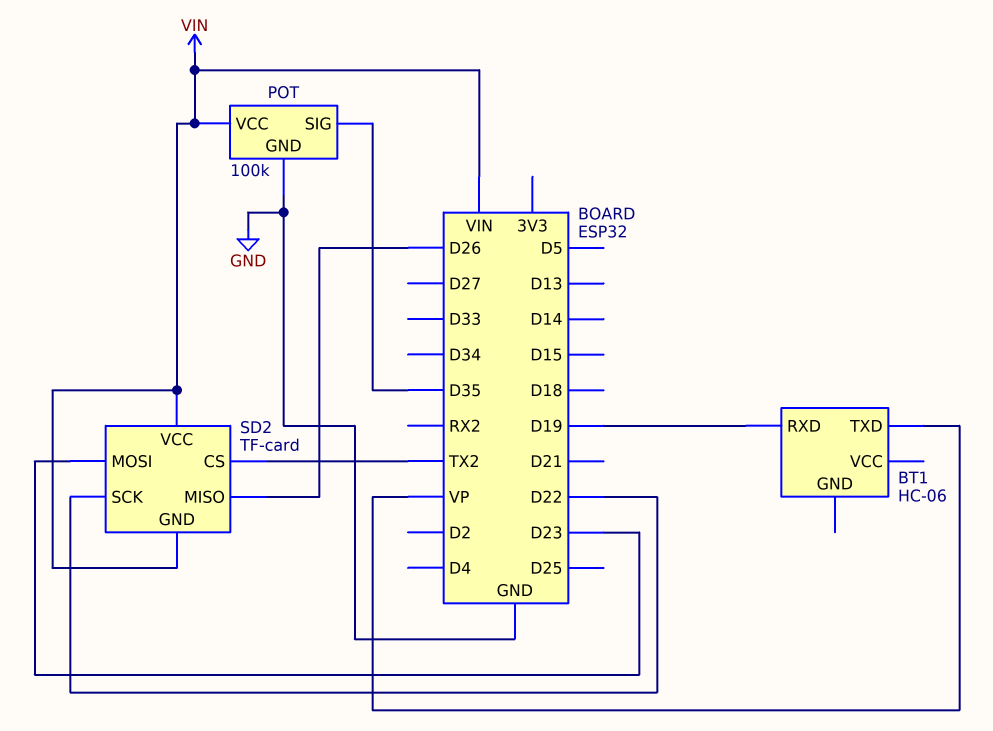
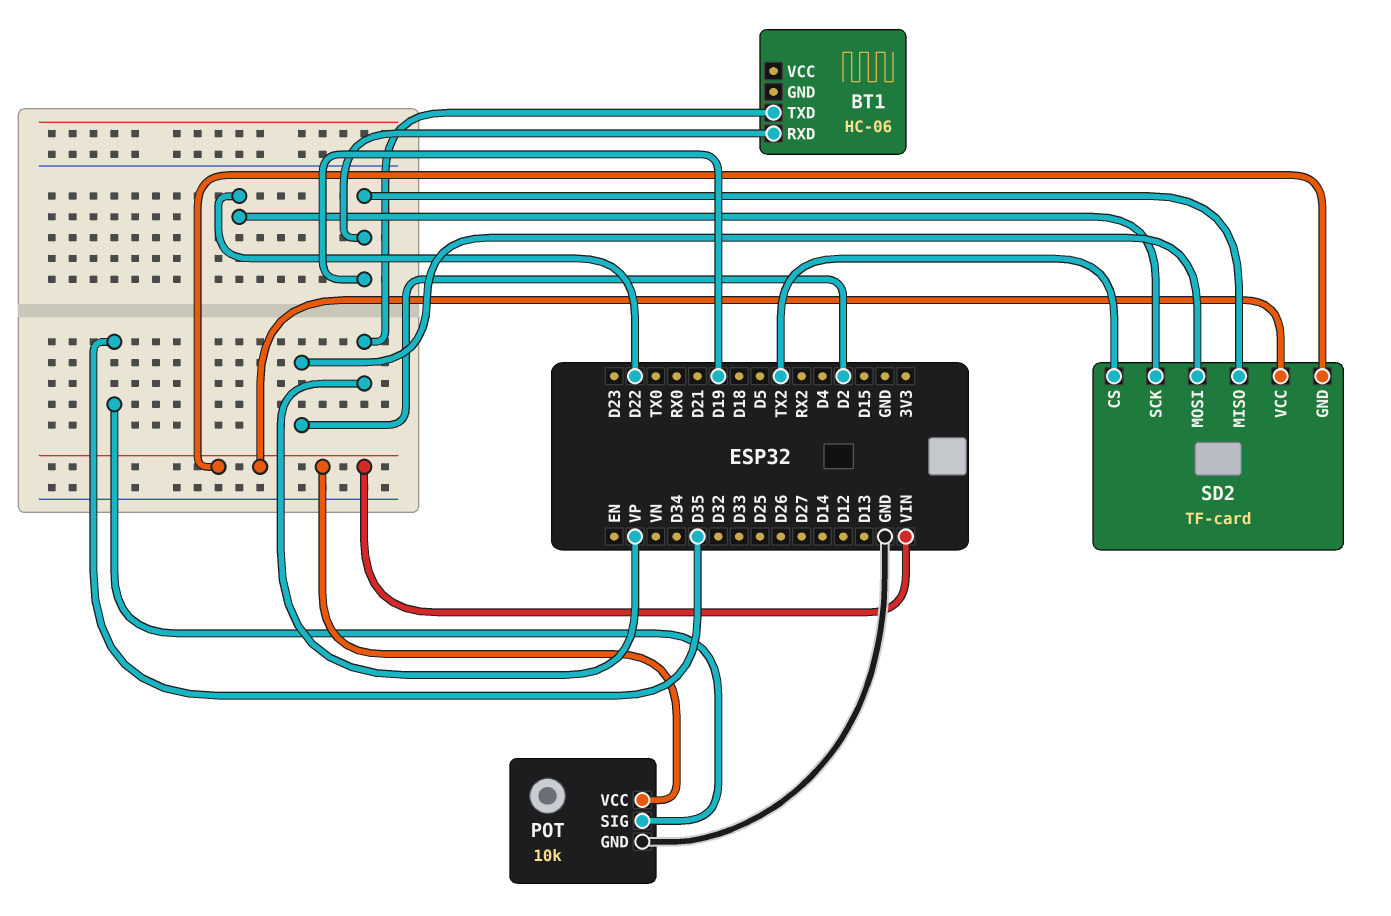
POT: 100k -> 10k
SD2 pin MISO: D26 -> D19
SD2 pin MOSI: D23 -> D2

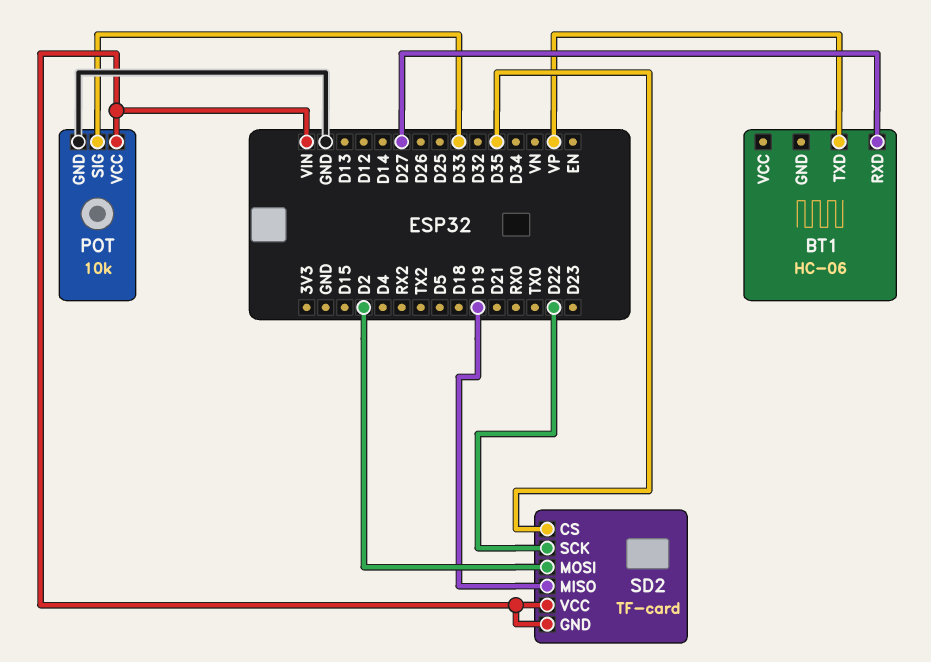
BT1 pin RXD: D19 -> D27
POT pin SIG: D35 -> D33
SD2 pin CS: TX2 -> D35

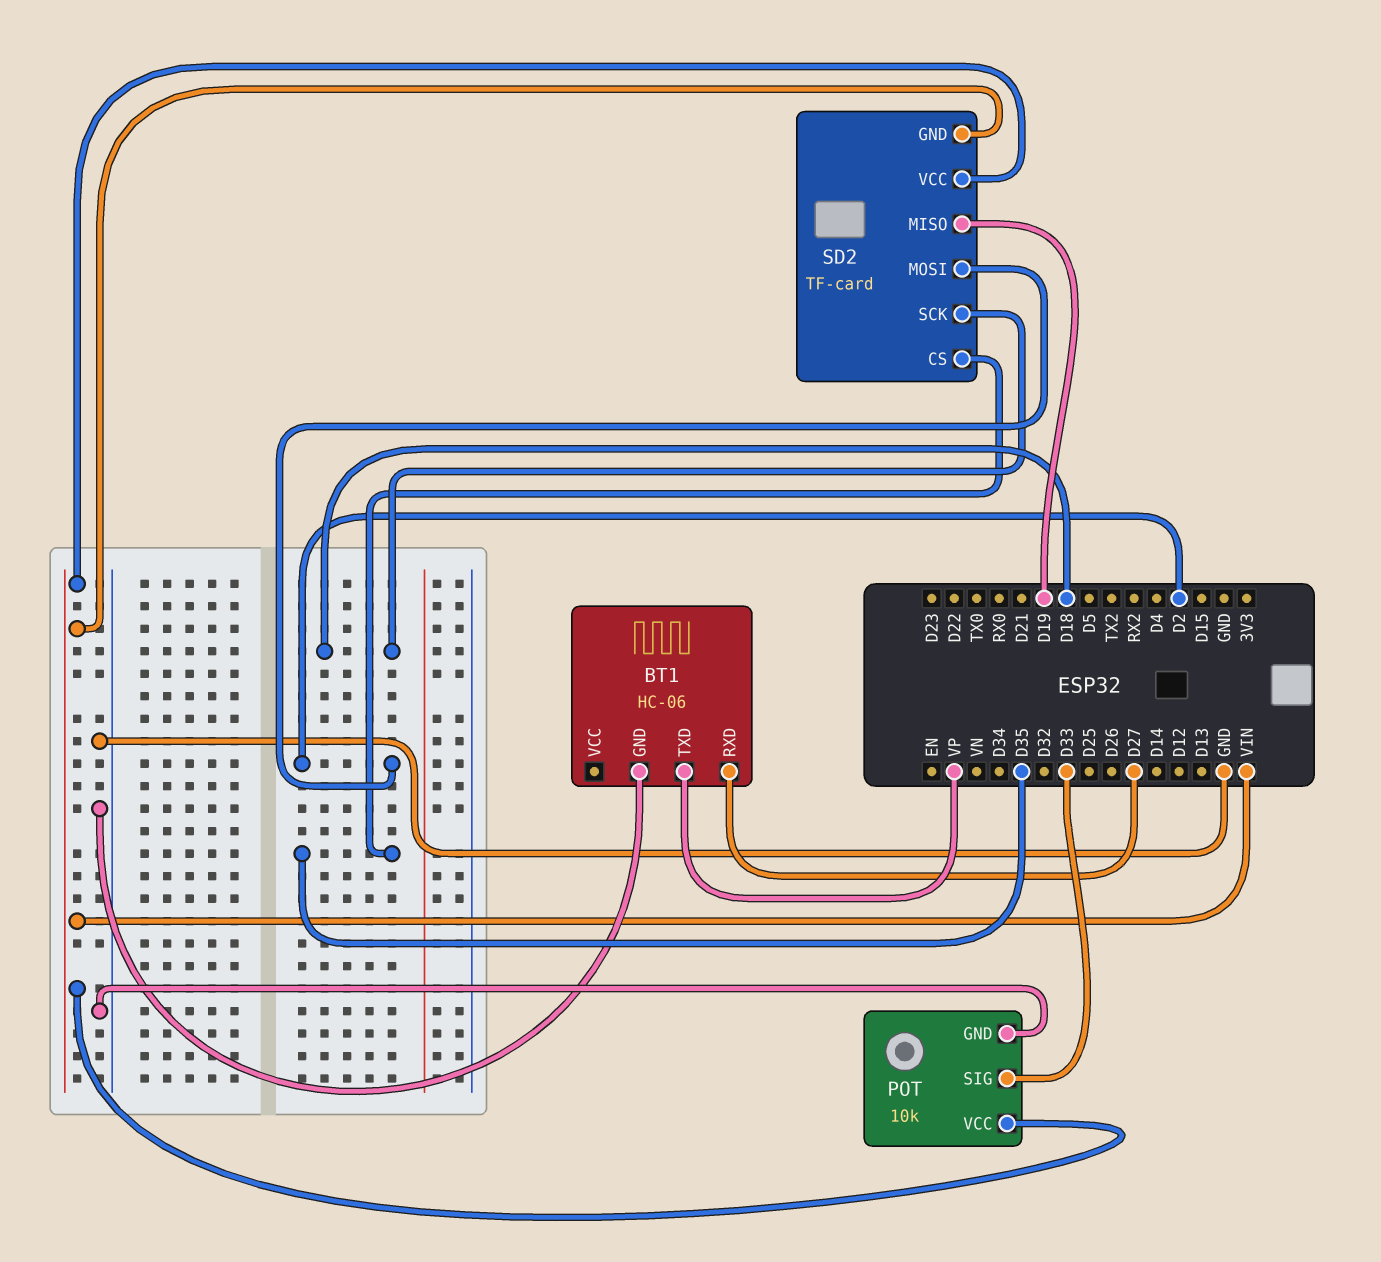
BT1 pin GND: none -> GND
SD2 pin SCK: D22 -> D18

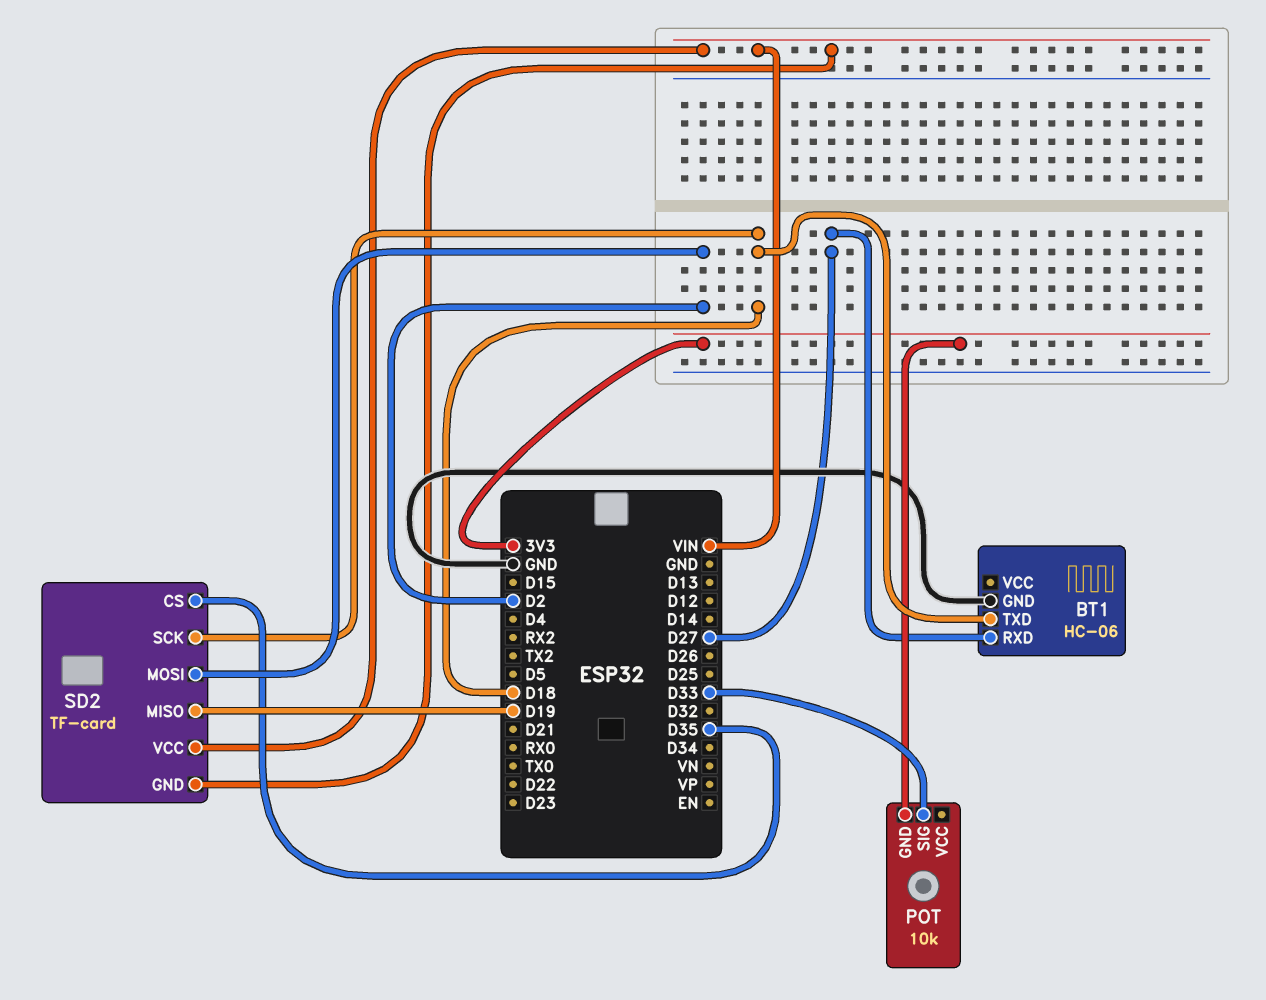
BT1 pin TXD: VP -> D18
POT pin GND: GND -> 3V3
POT pin VCC: VIN -> none

